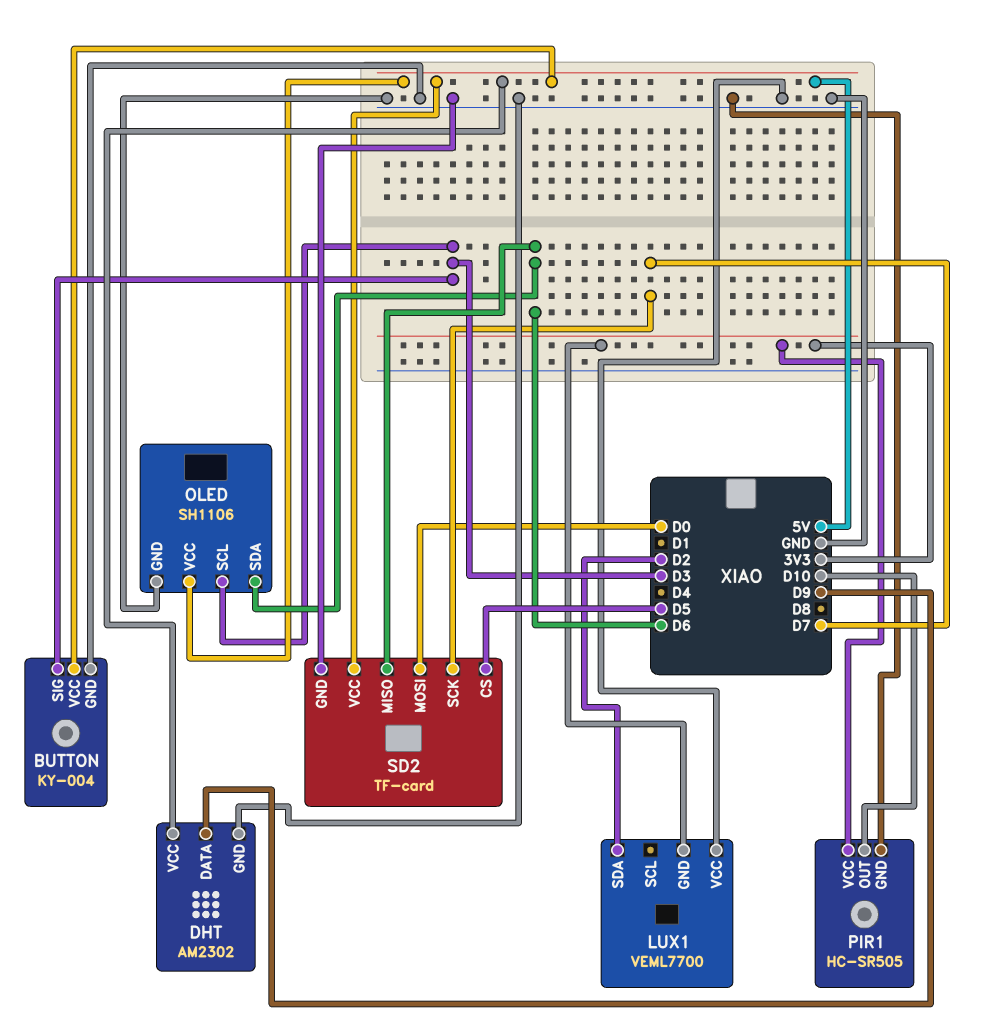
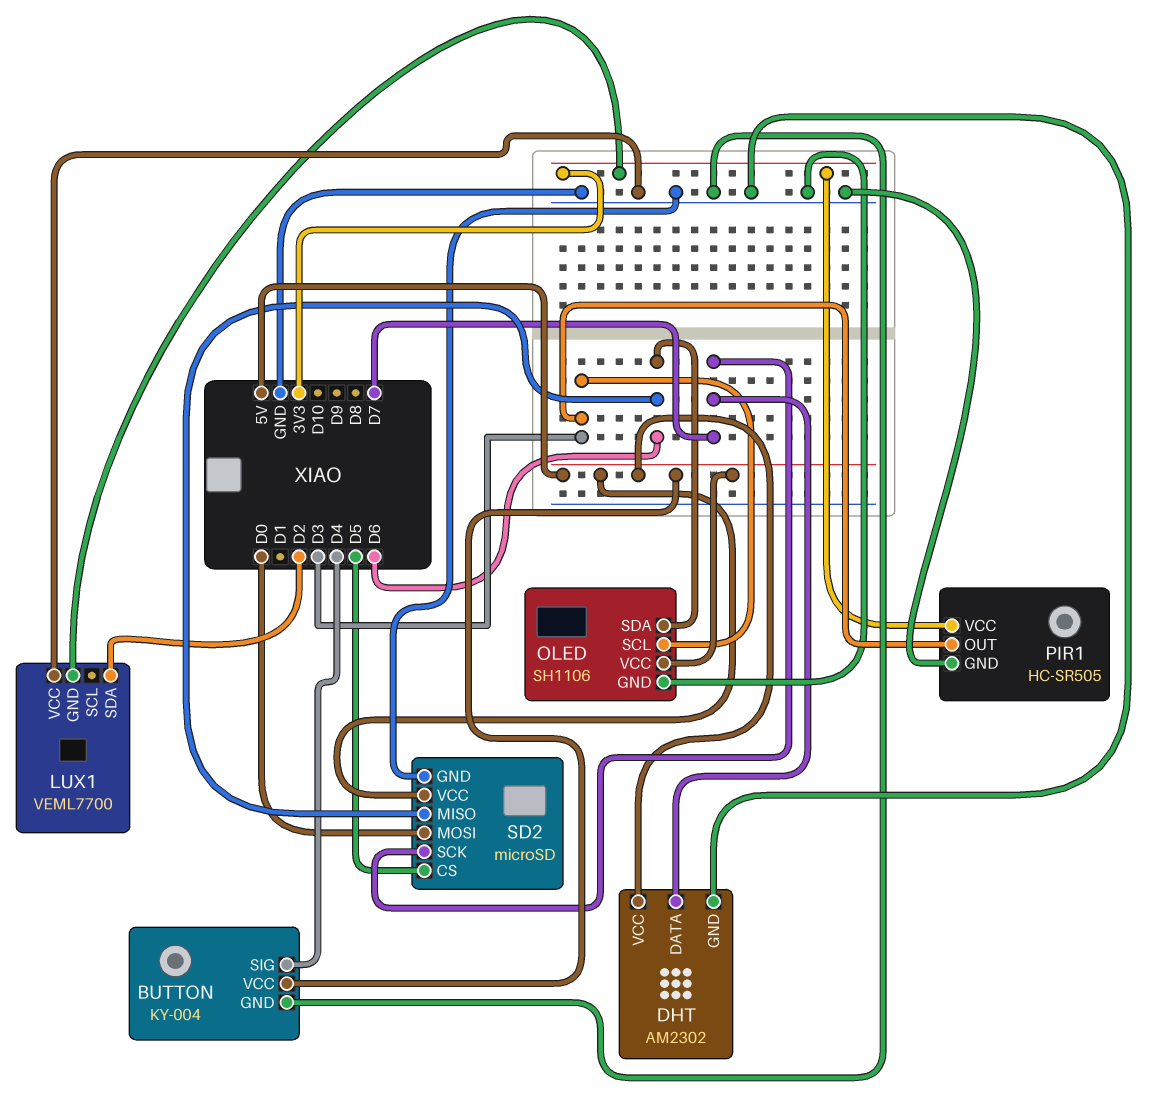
BUTTON pin SIG: D3 -> D4
DHT pin DATA: D9 -> D7
PIR1 pin OUT: D10 -> D3
SD2: TF-card -> microSD

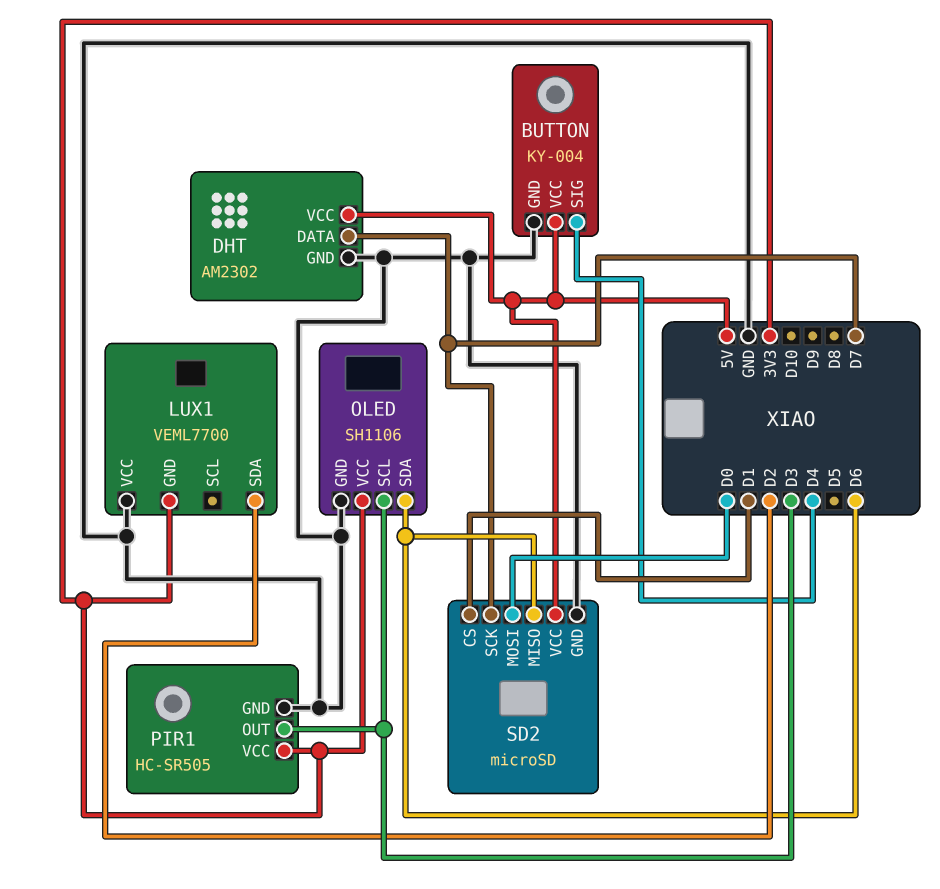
OLED pin VCC: 5V -> 3V3
SD2 pin CS: D5 -> D1

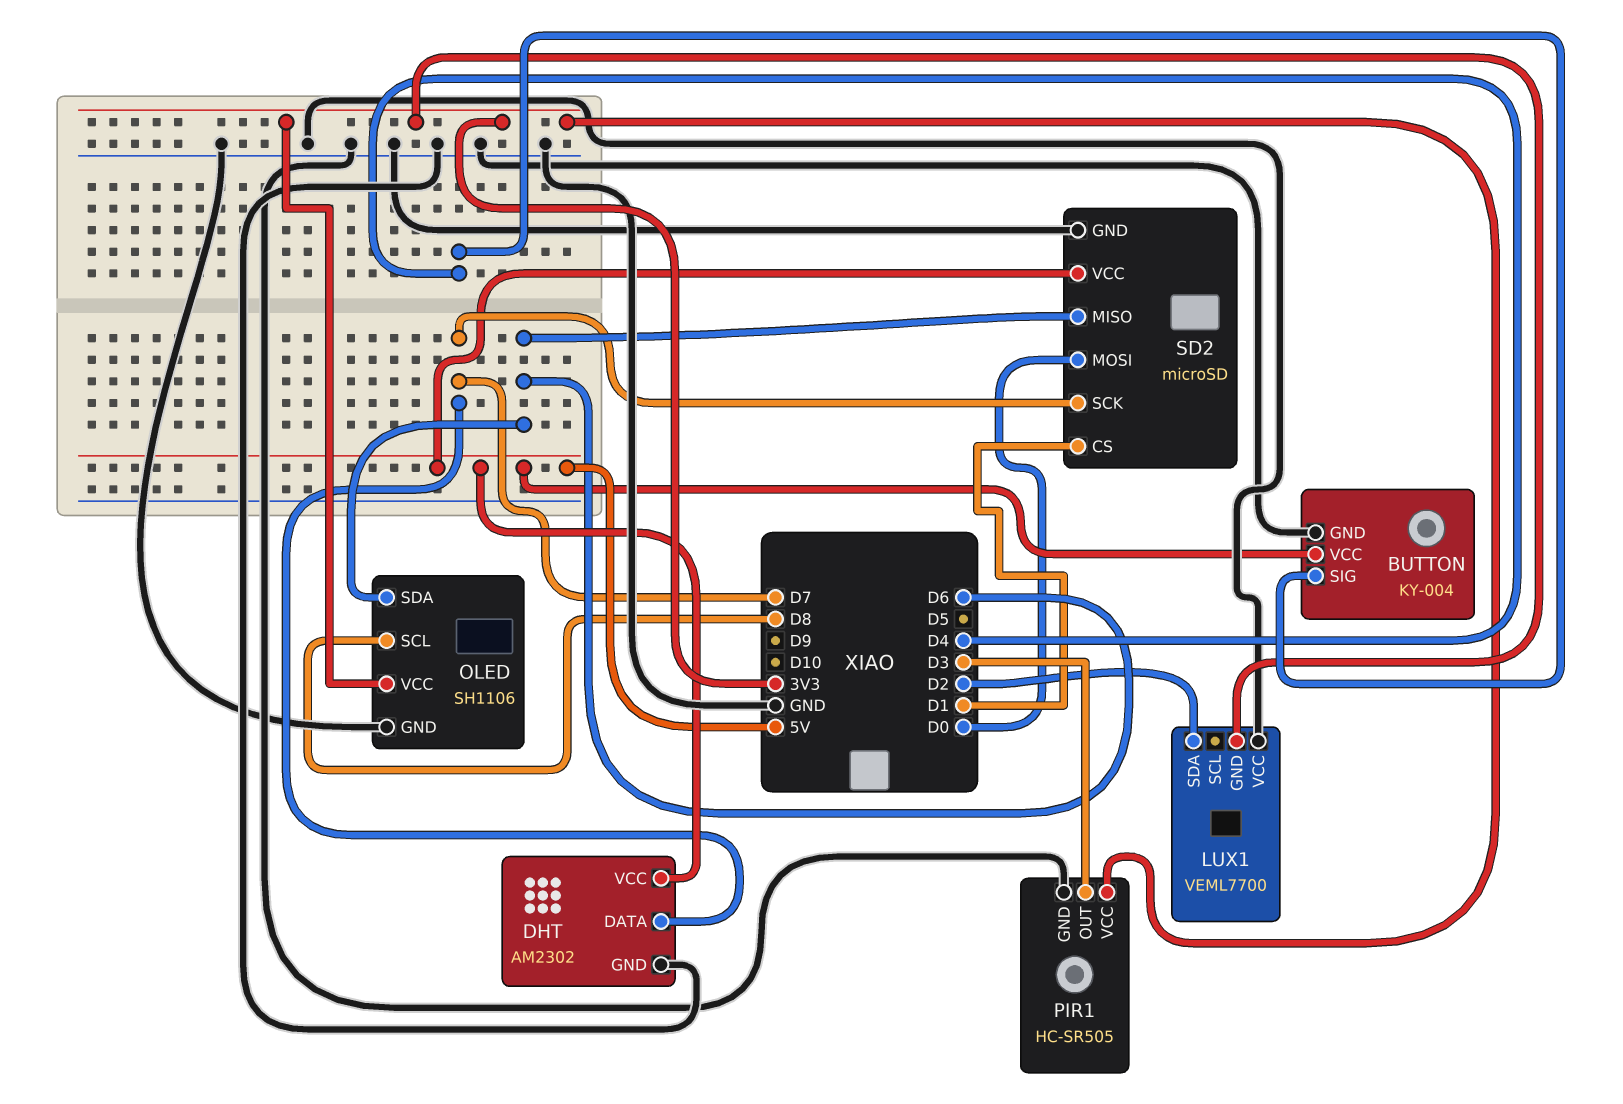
OLED pin SCL: D3 -> D8

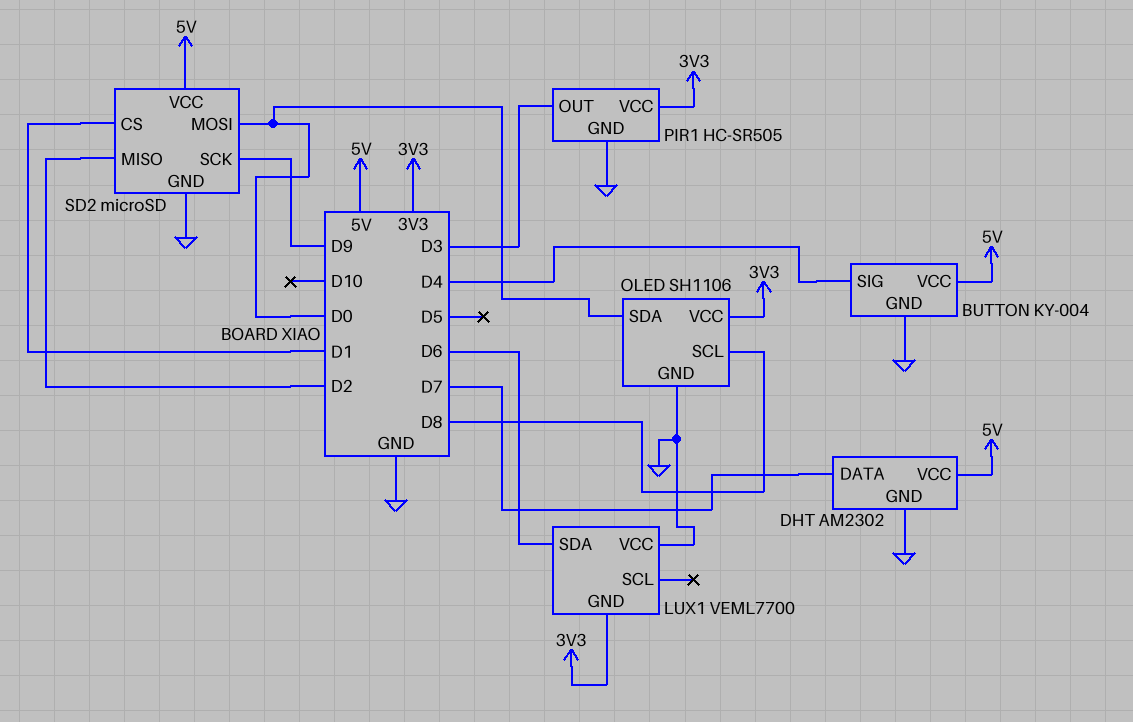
LUX1 pin SDA: D2 -> D6
OLED pin SDA: D6 -> D0
SD2 pin MISO: D6 -> D2
SD2 pin SCK: D7 -> D9

